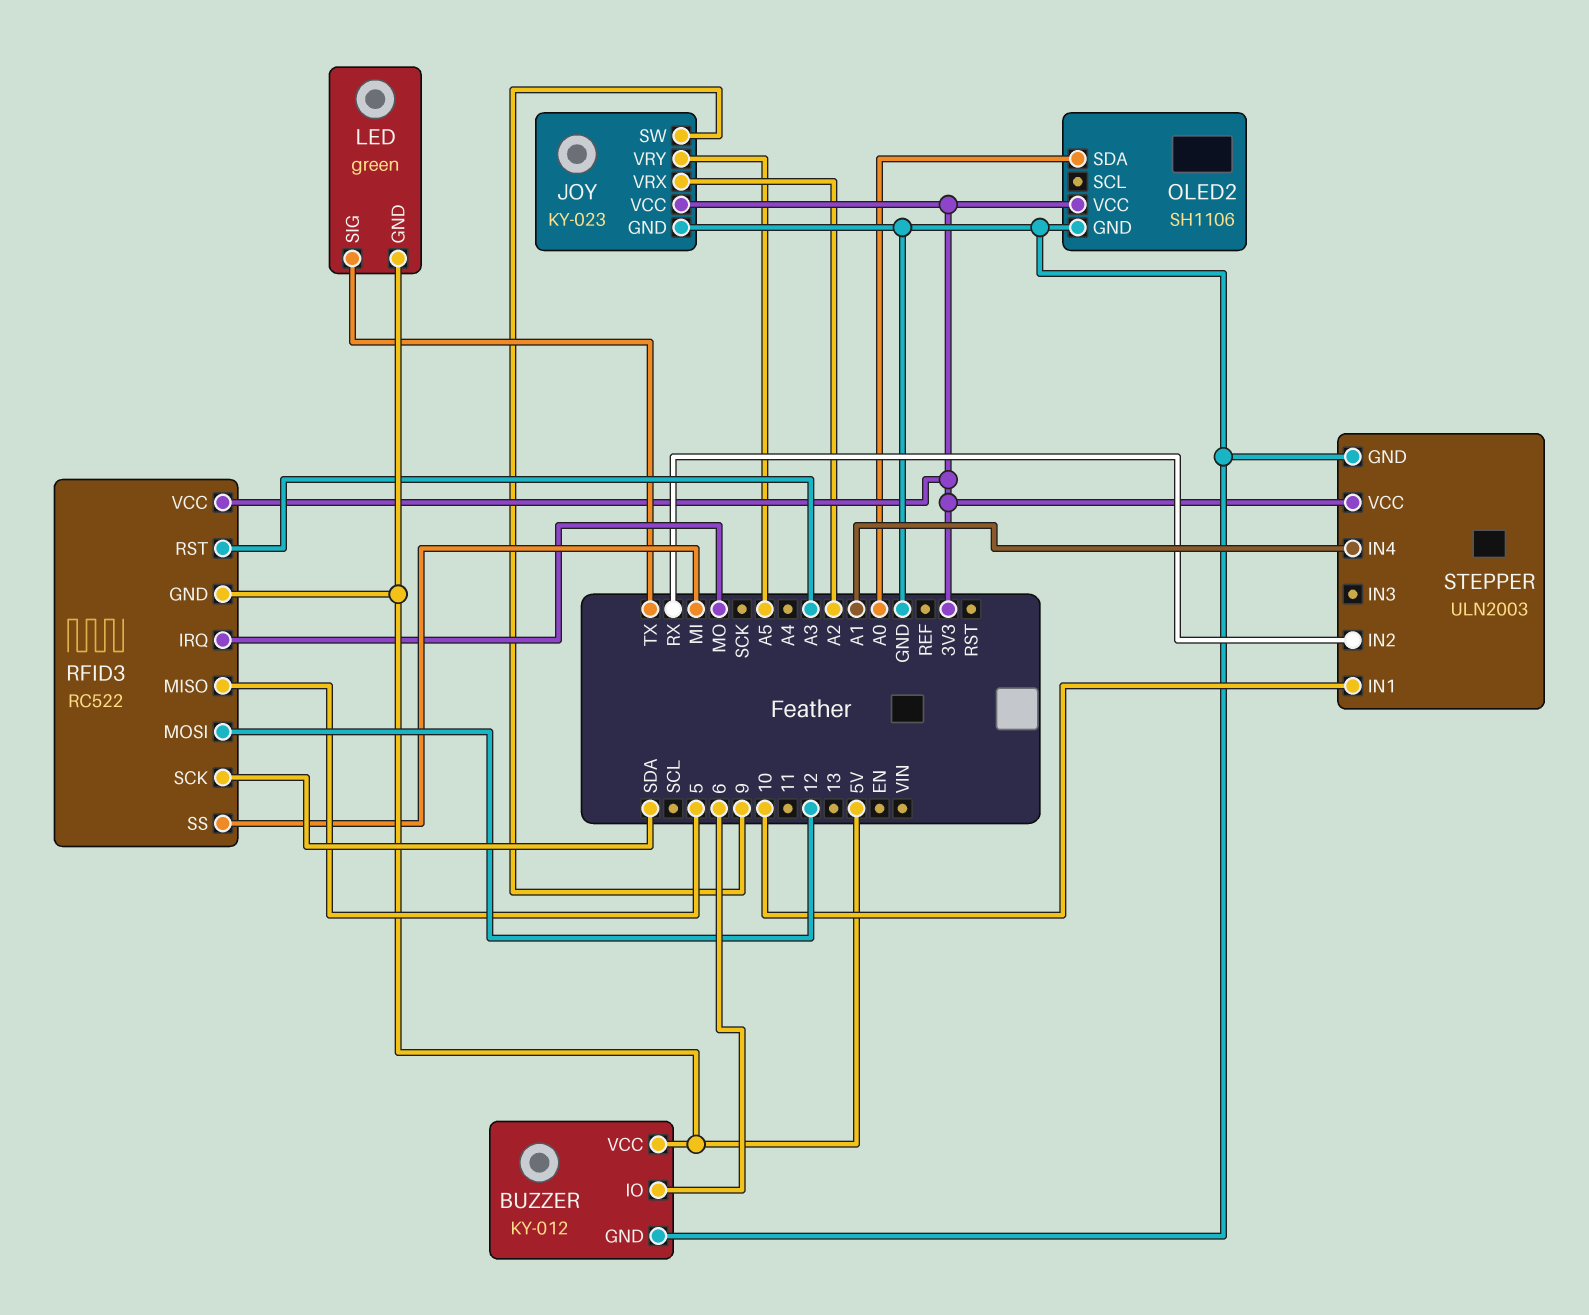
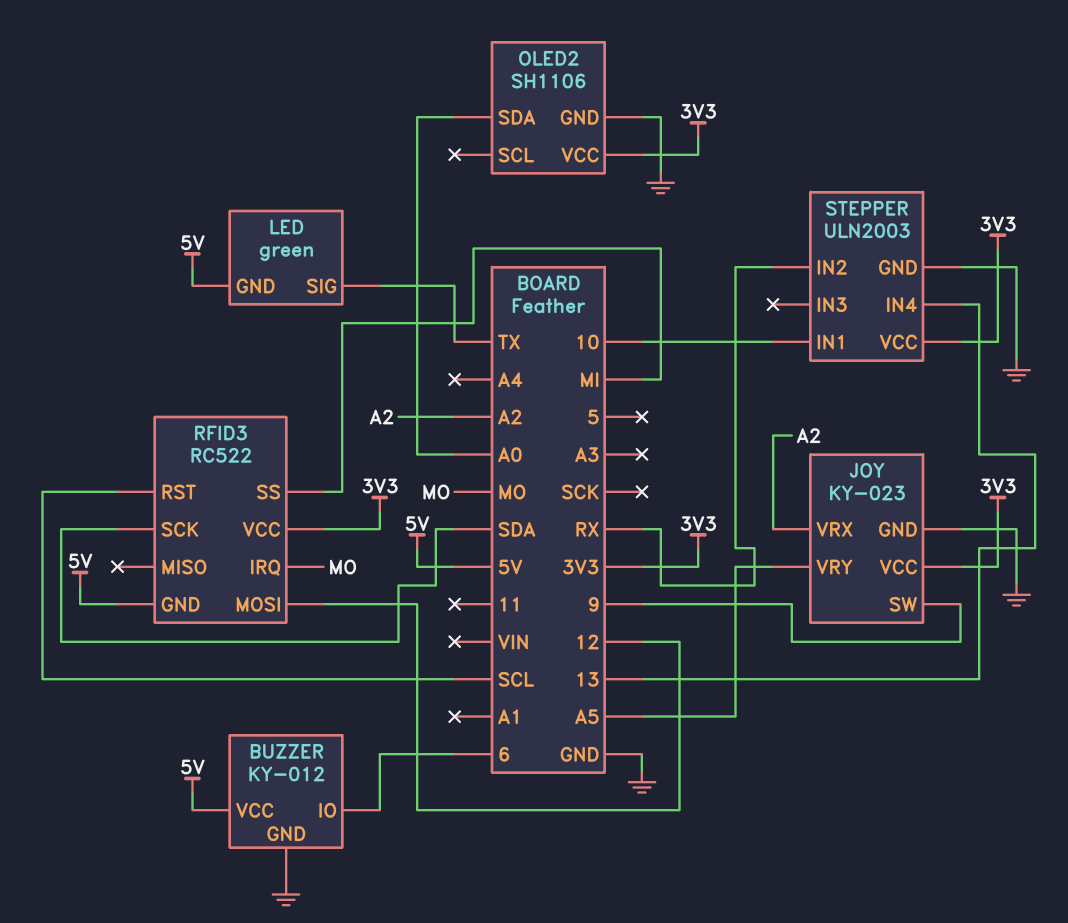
RFID3 pin MISO: 5 -> none
RFID3 pin RST: A3 -> SCL
STEPPER pin IN4: A1 -> 13

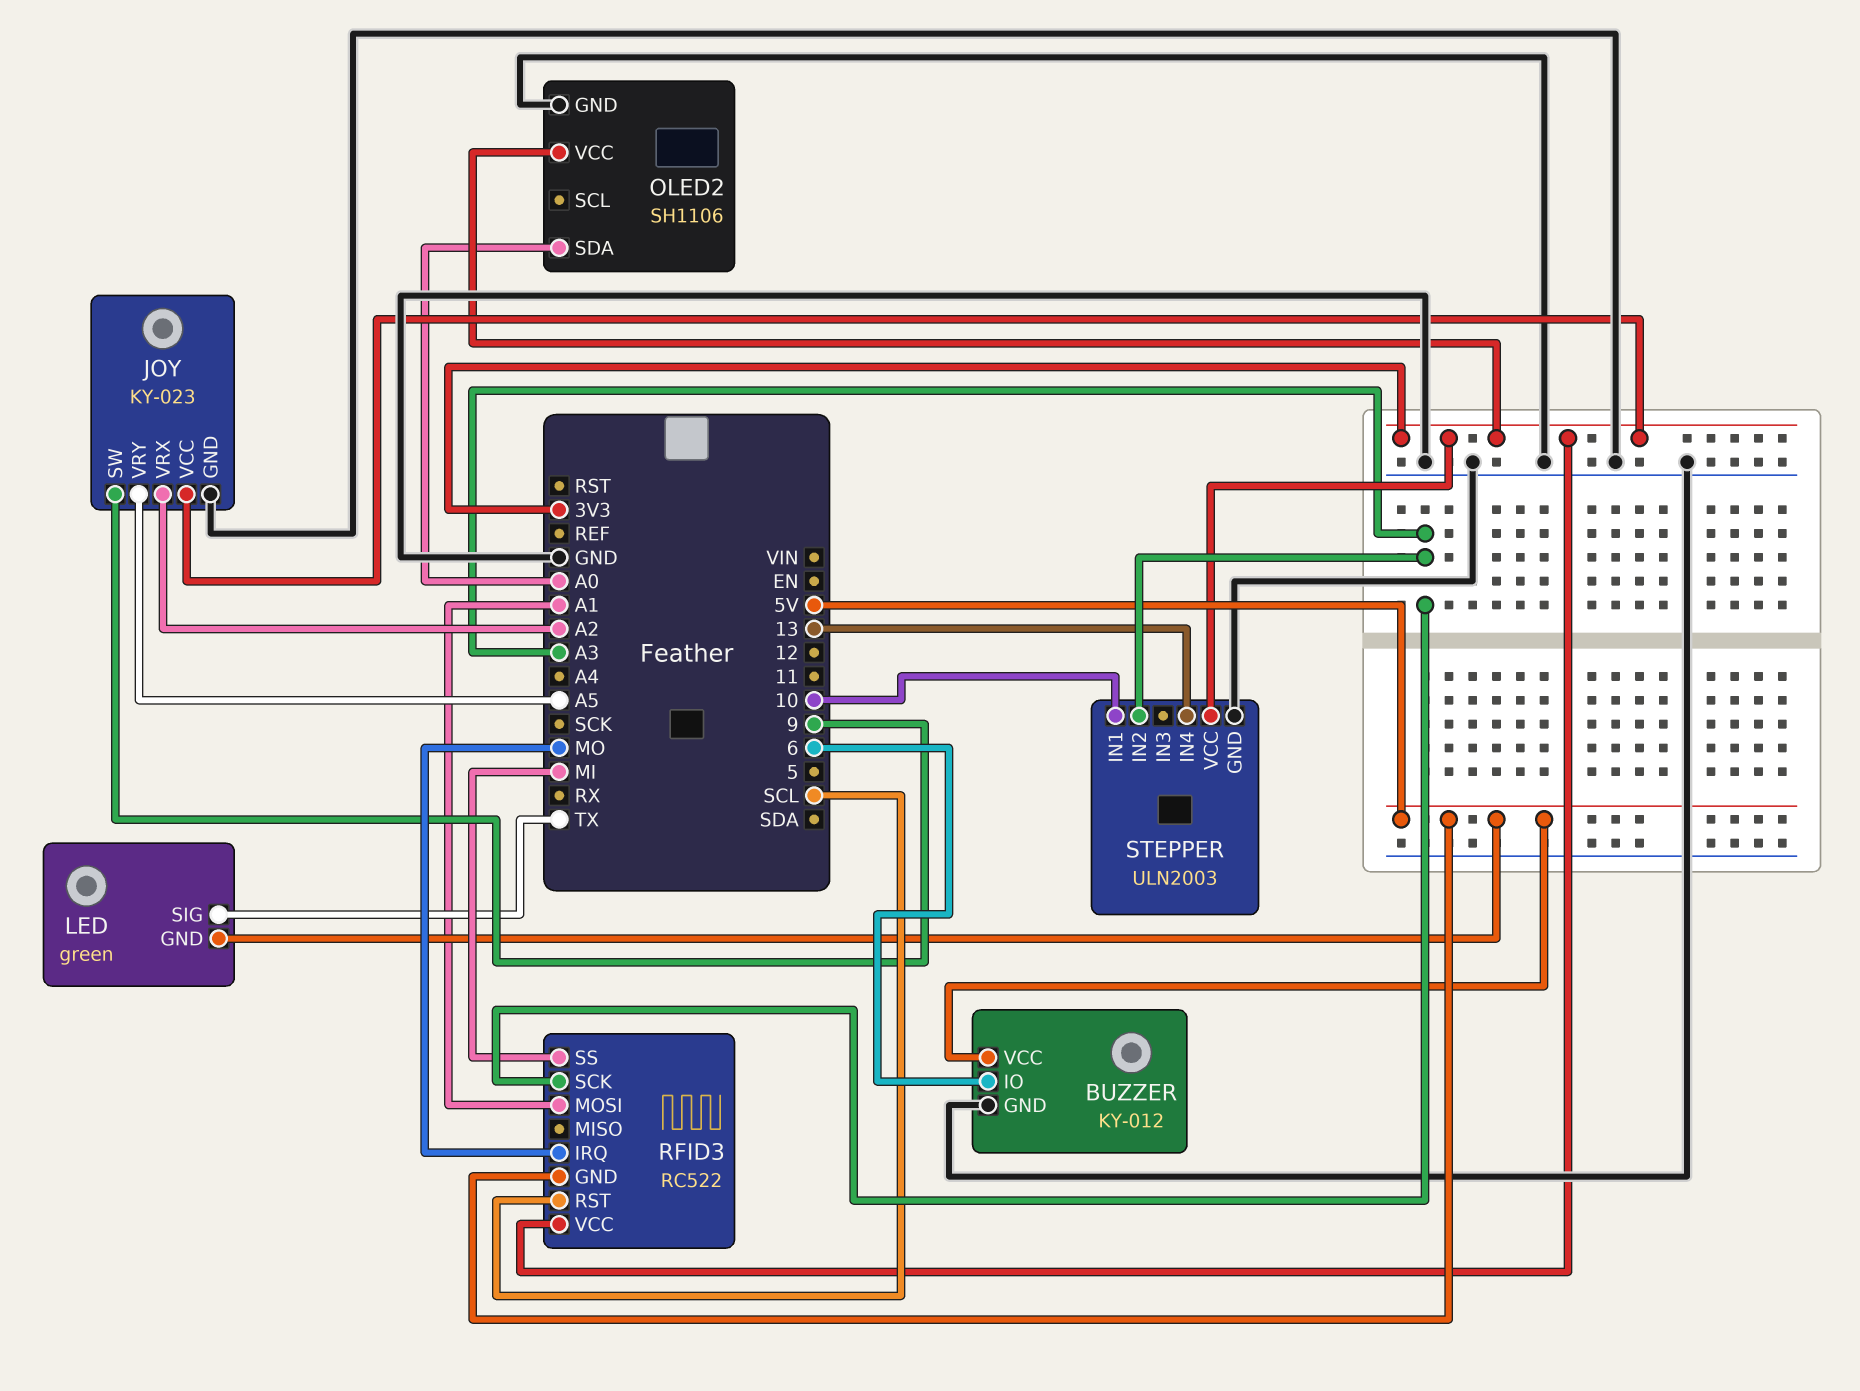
RFID3 pin MOSI: 12 -> A1
RFID3 pin SCK: SDA -> A3
STEPPER pin IN2: RX -> A3

